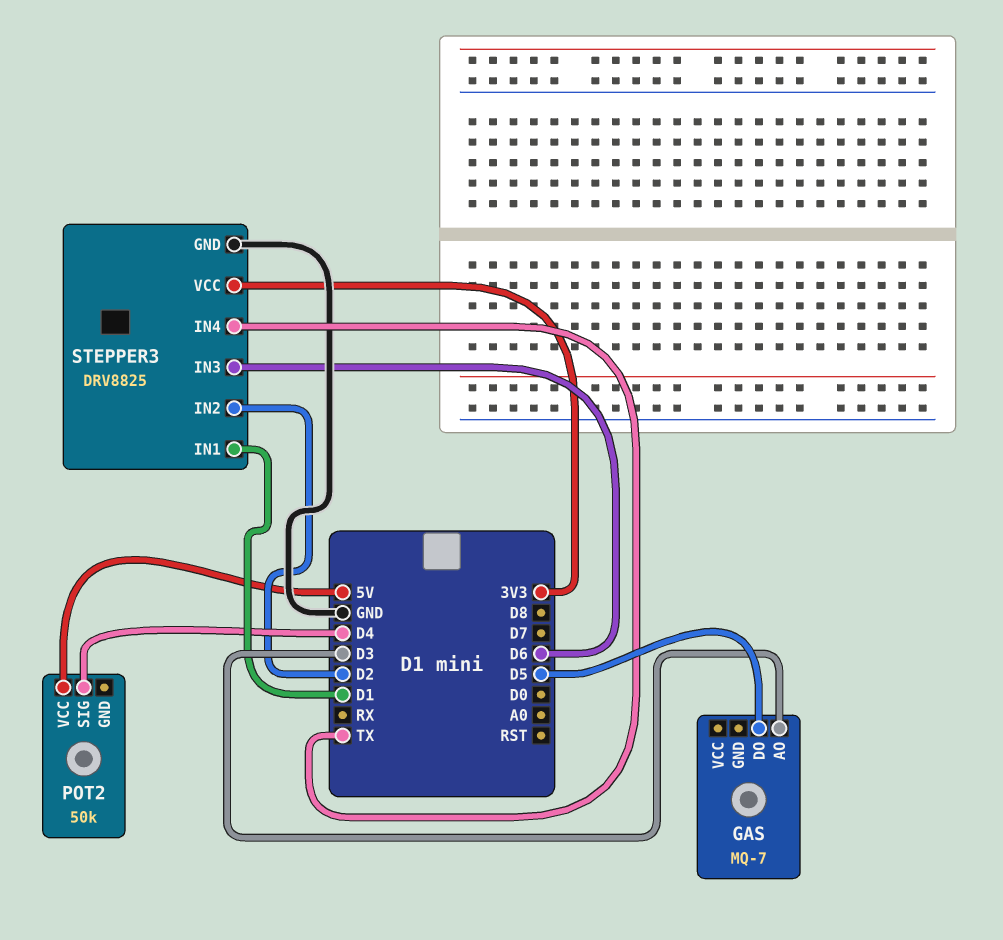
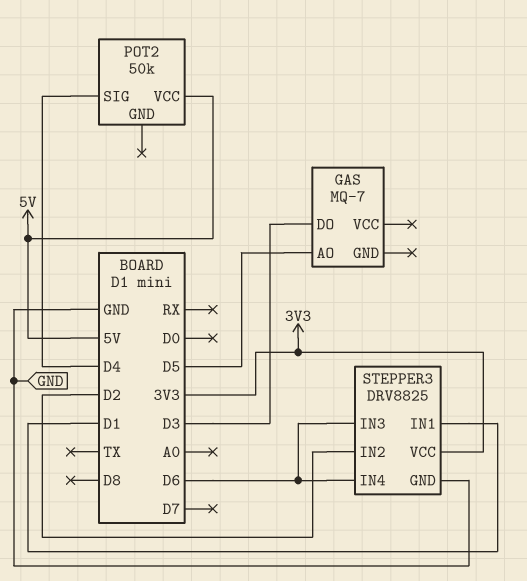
GAS pin AO: D3 -> D5
GAS pin DO: D5 -> D3
STEPPER3 pin IN4: TX -> D6

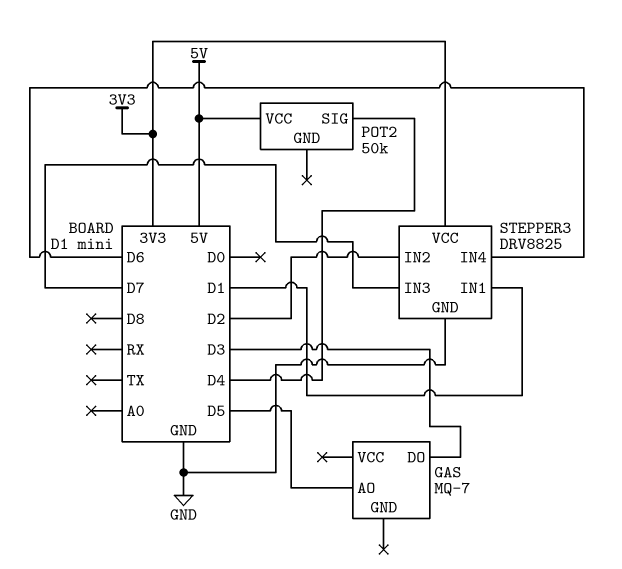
STEPPER3 pin IN3: D6 -> D7

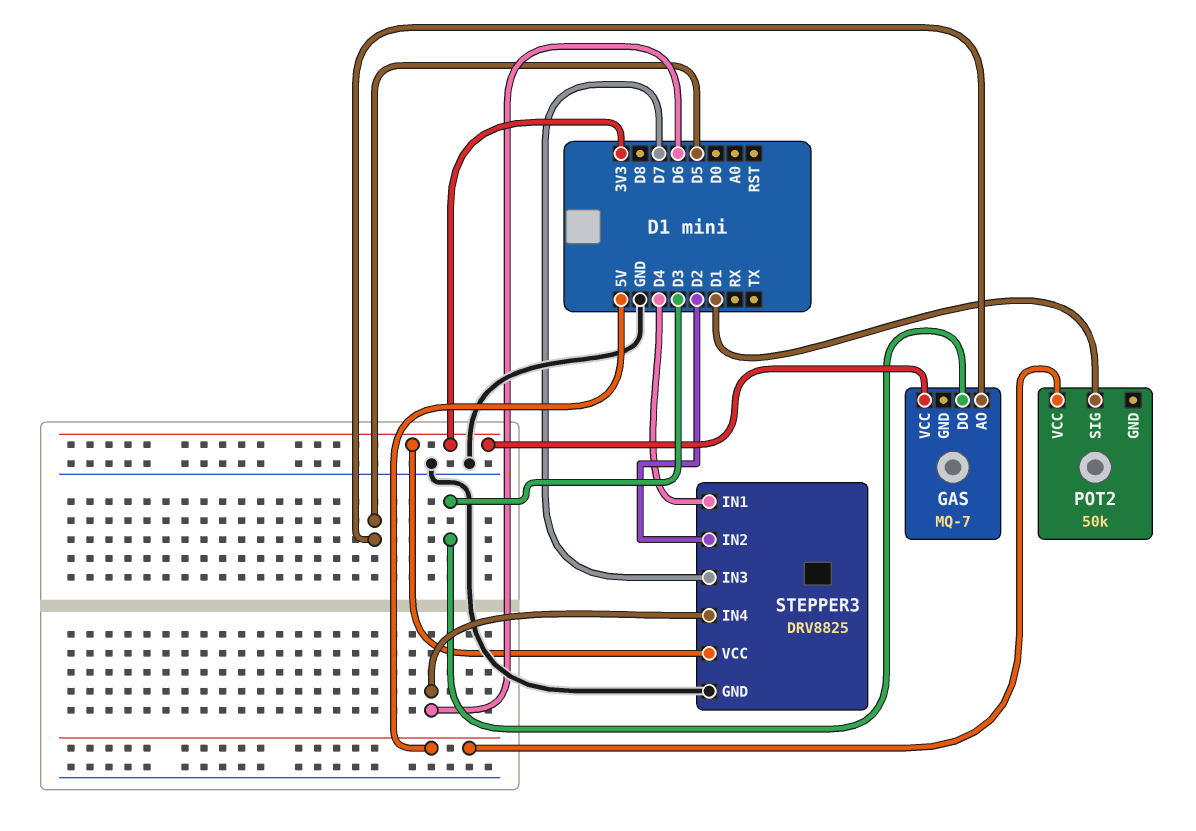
GAS pin VCC: none -> 3V3
POT2 pin SIG: D4 -> D1
STEPPER3 pin IN1: D1 -> D4

